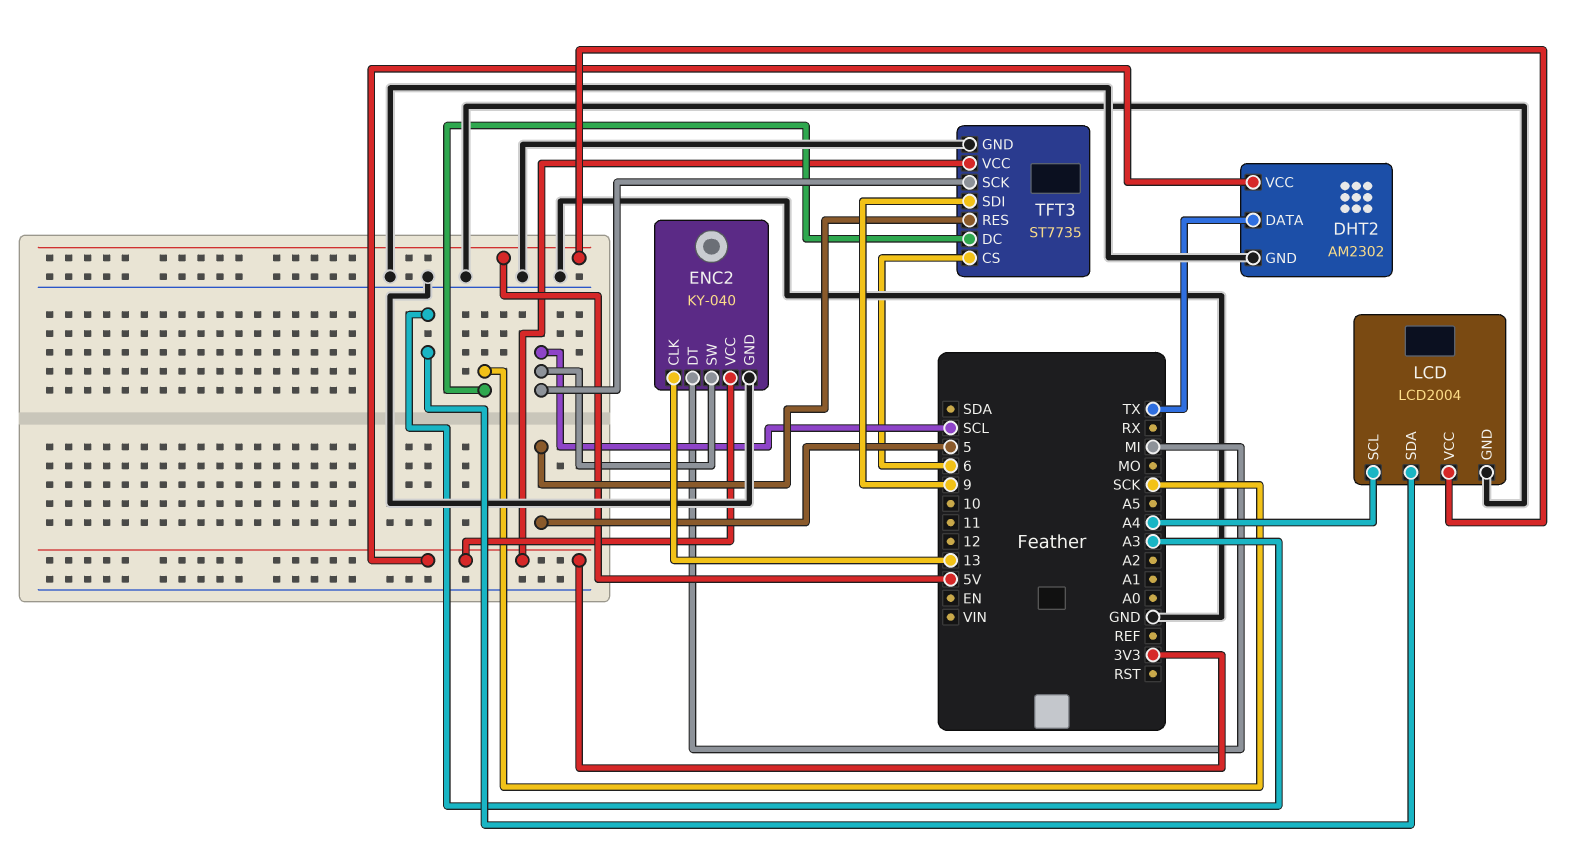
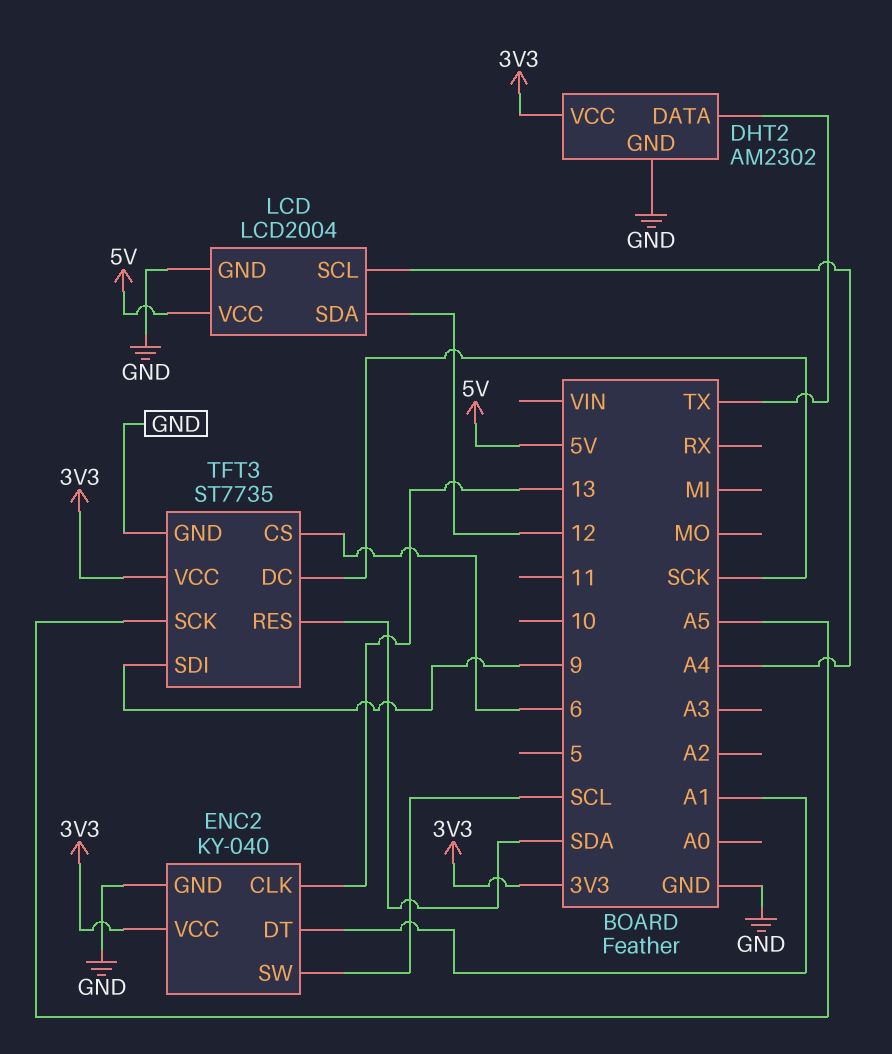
ENC2 pin DT: MI -> A1
LCD pin SDA: A3 -> 12
TFT3 pin RES: 5 -> SDA
TFT3 pin SCK: SCL -> A5

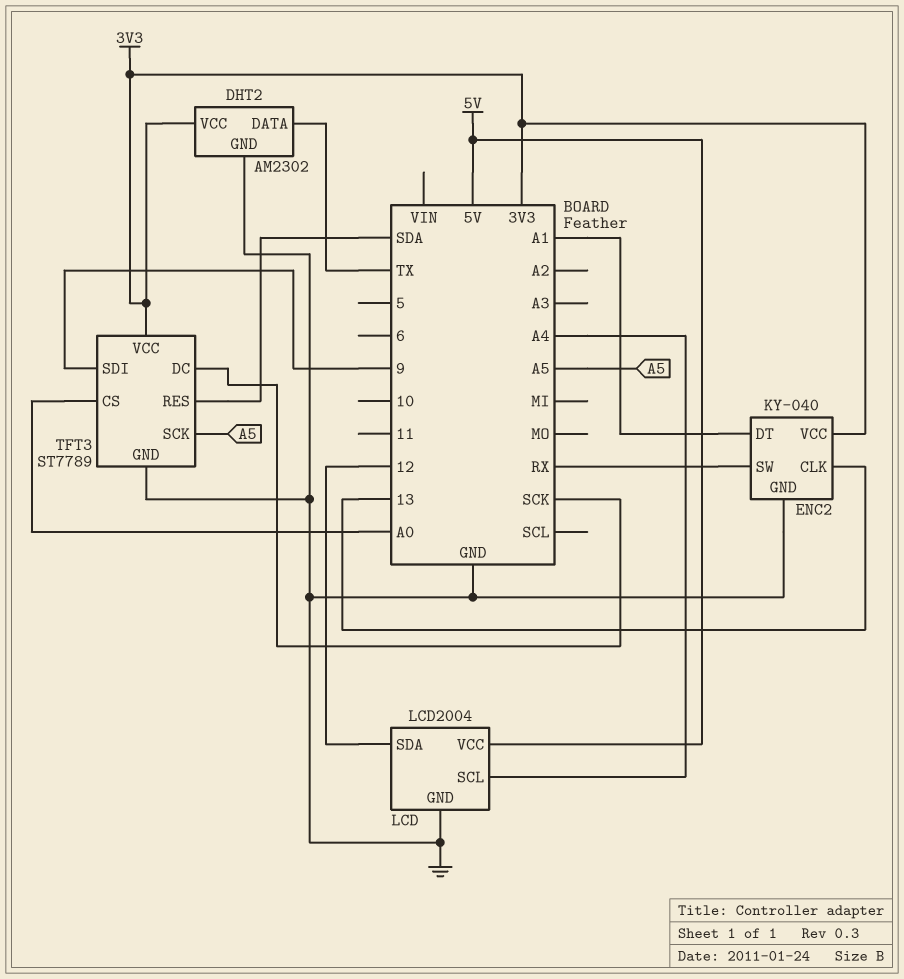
ENC2 pin SW: SCL -> RX
TFT3: ST7735 -> ST7789
TFT3 pin CS: 6 -> A0

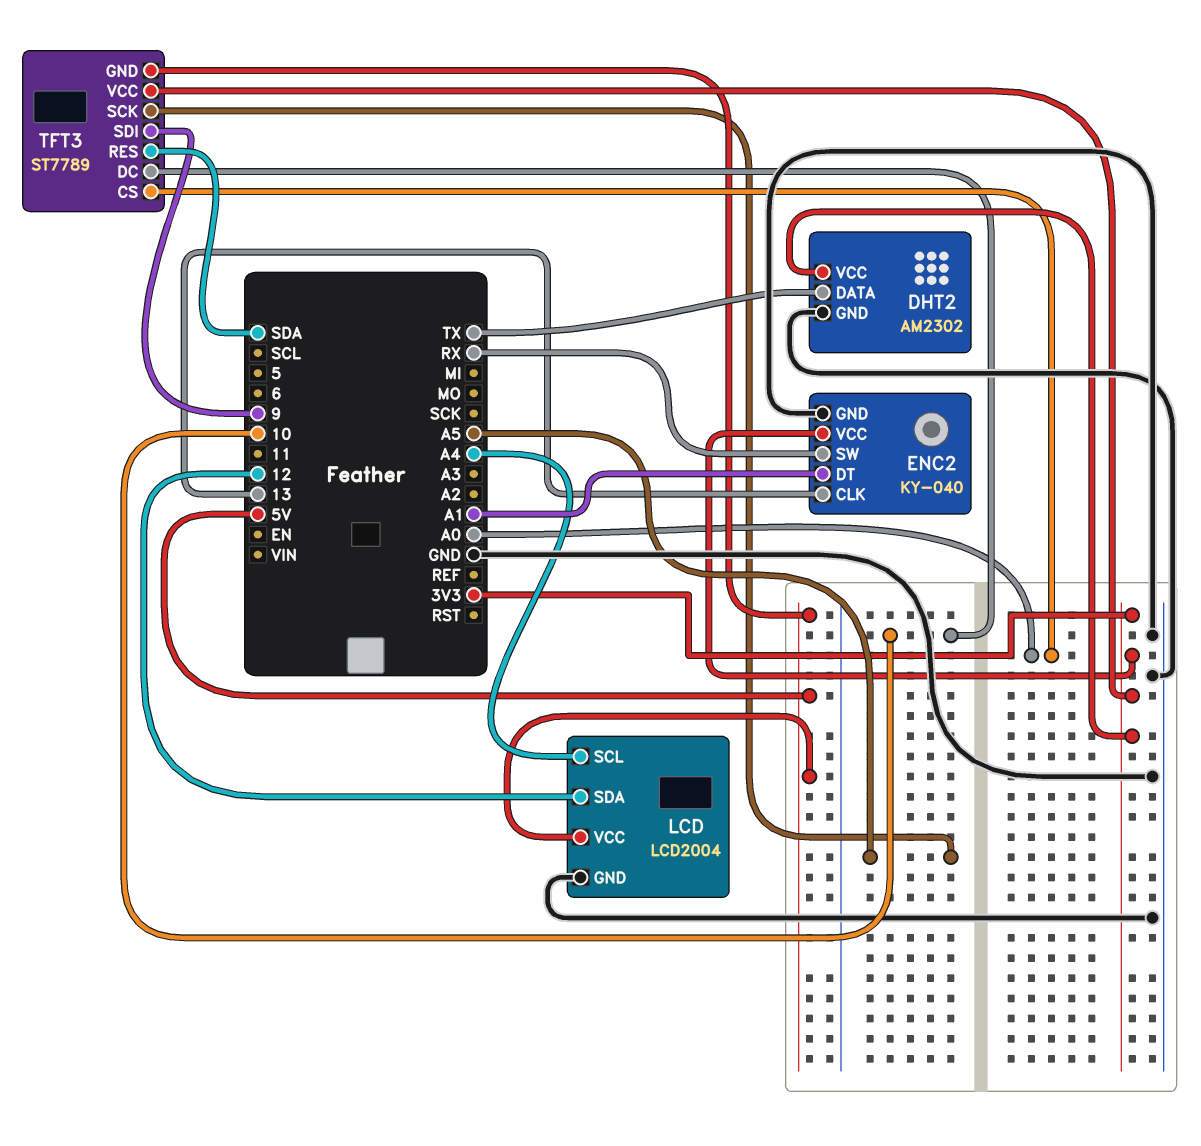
TFT3 pin DC: SCK -> 10
TFT3 pin GND: GND -> 5V

